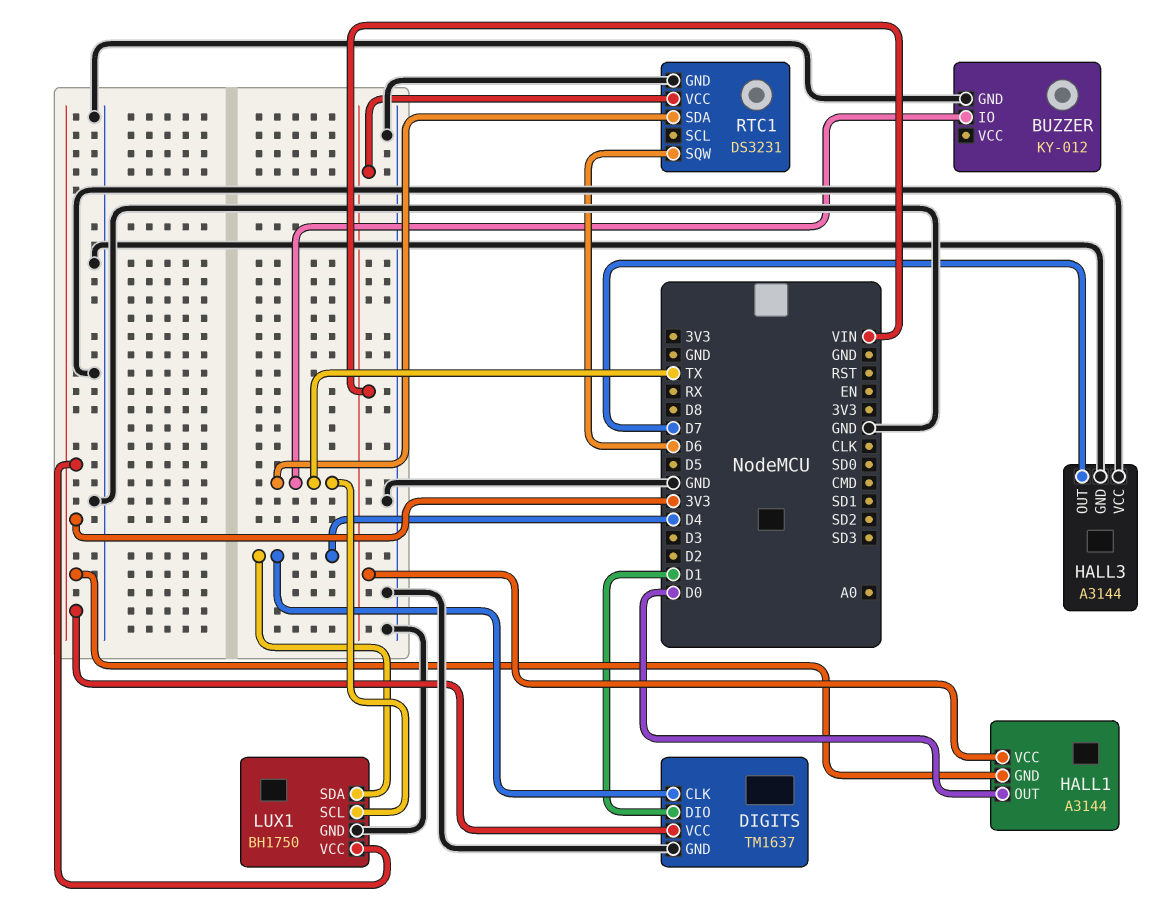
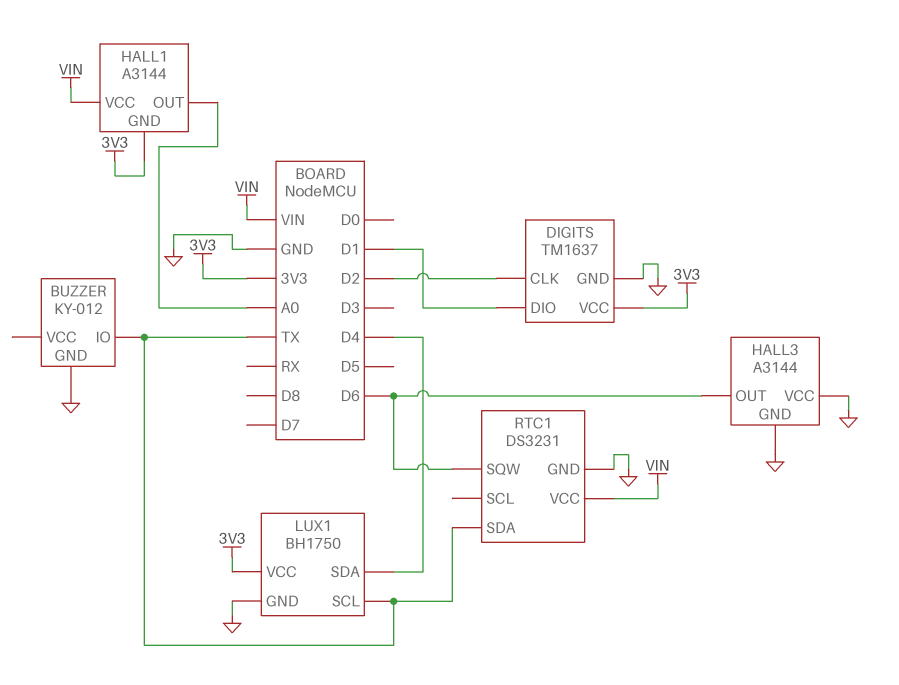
DIGITS pin CLK: D4 -> D2
HALL1 pin OUT: D0 -> A0
HALL3 pin OUT: D7 -> D6

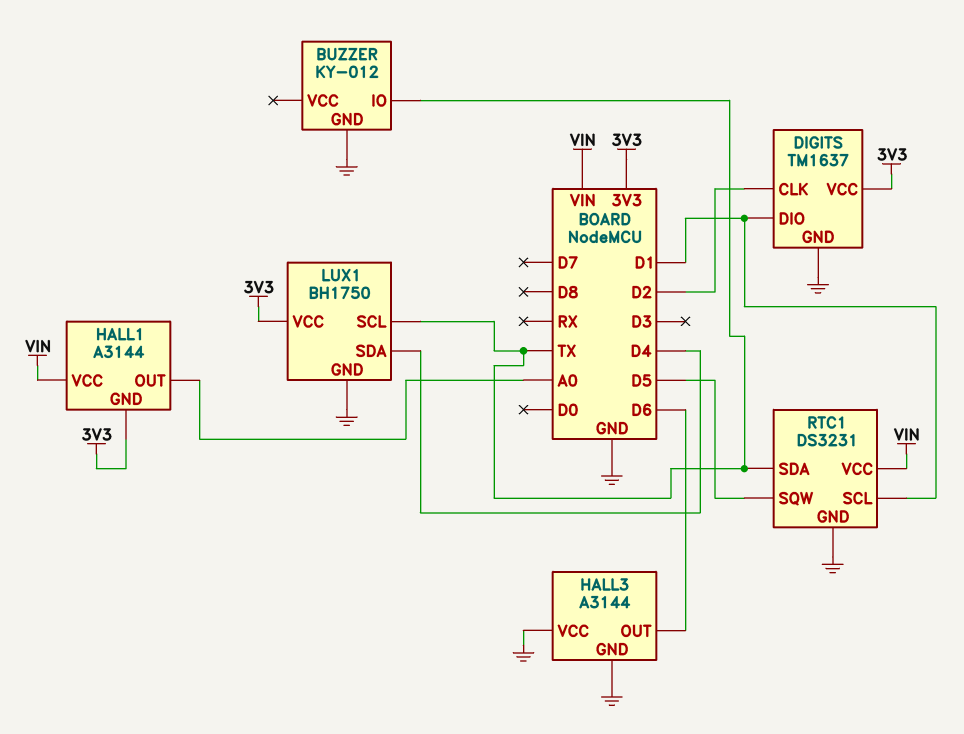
RTC1 pin SCL: none -> D1
RTC1 pin SQW: D6 -> D5

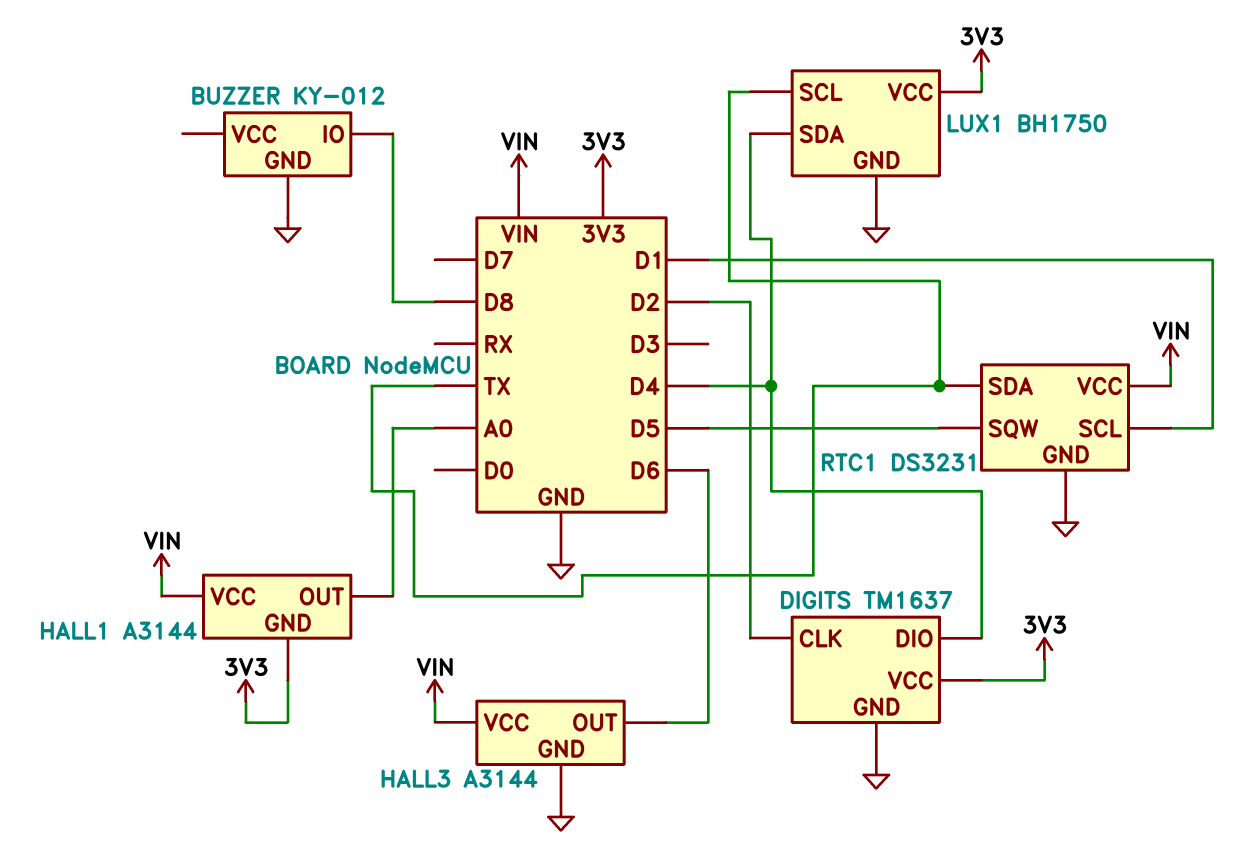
BUZZER pin IO: TX -> D8
DIGITS pin DIO: D1 -> D4
HALL3 pin VCC: GND -> VIN

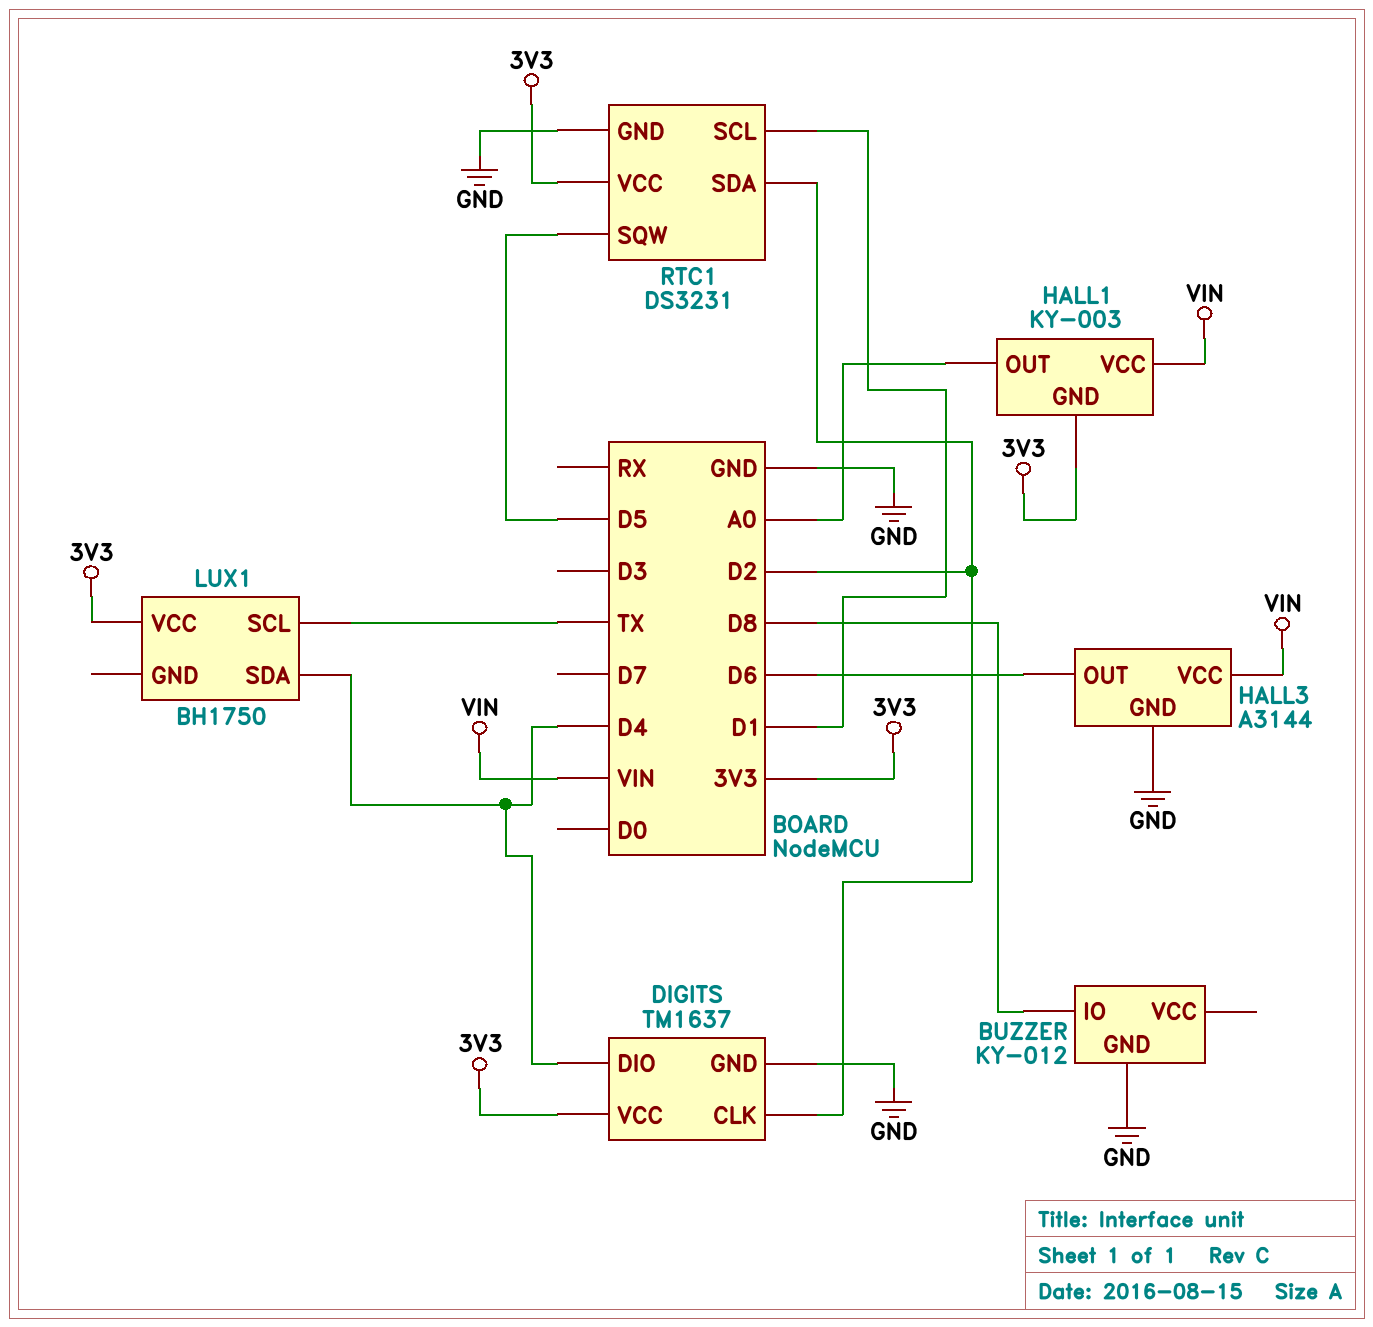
HALL1: A3144 -> KY-003
LUX1 pin GND: GND -> none
RTC1 pin SDA: TX -> D2
RTC1 pin VCC: VIN -> 3V3

